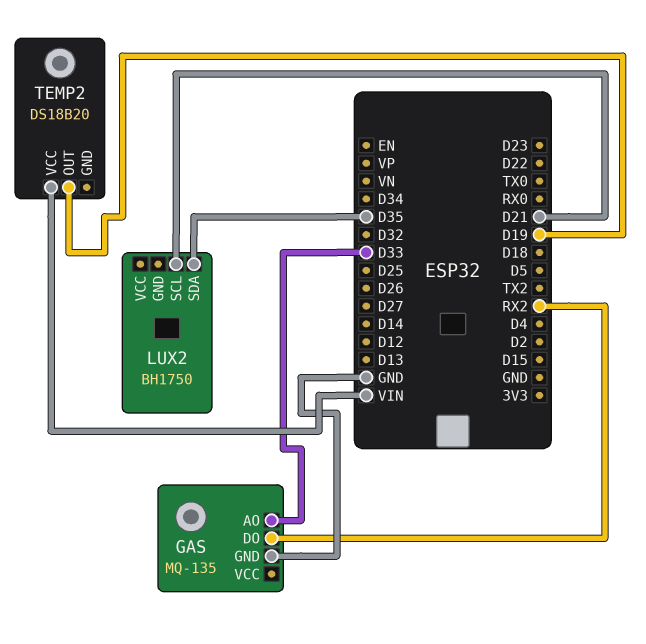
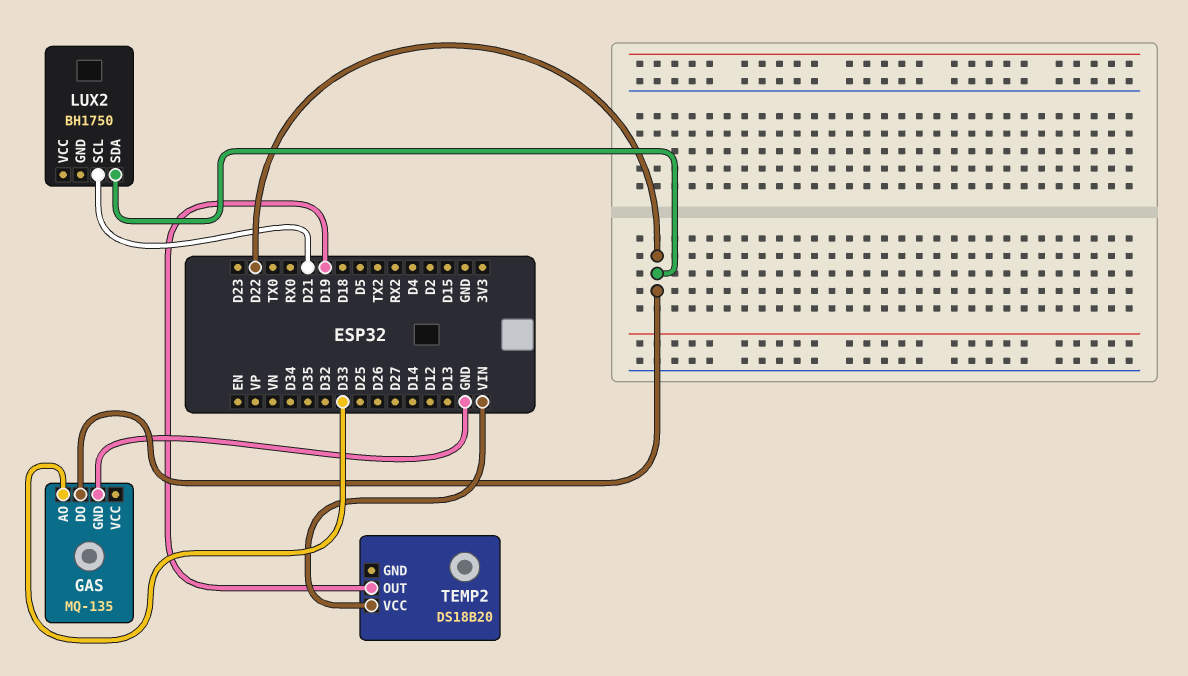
GAS pin DO: RX2 -> D22
LUX2 pin SDA: D35 -> D22

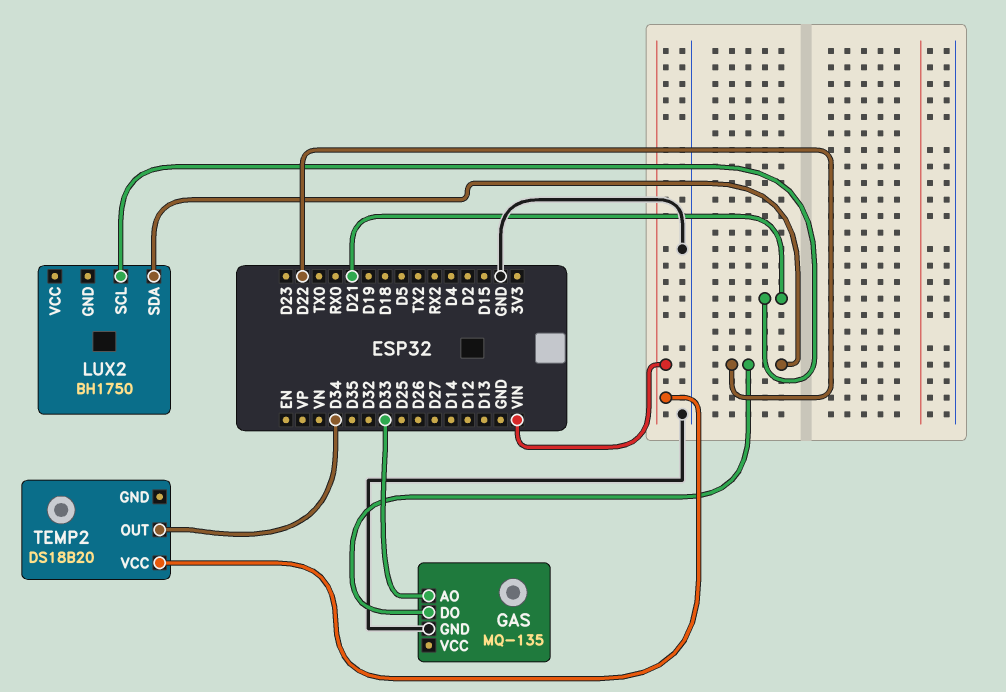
TEMP2 pin OUT: D19 -> D34

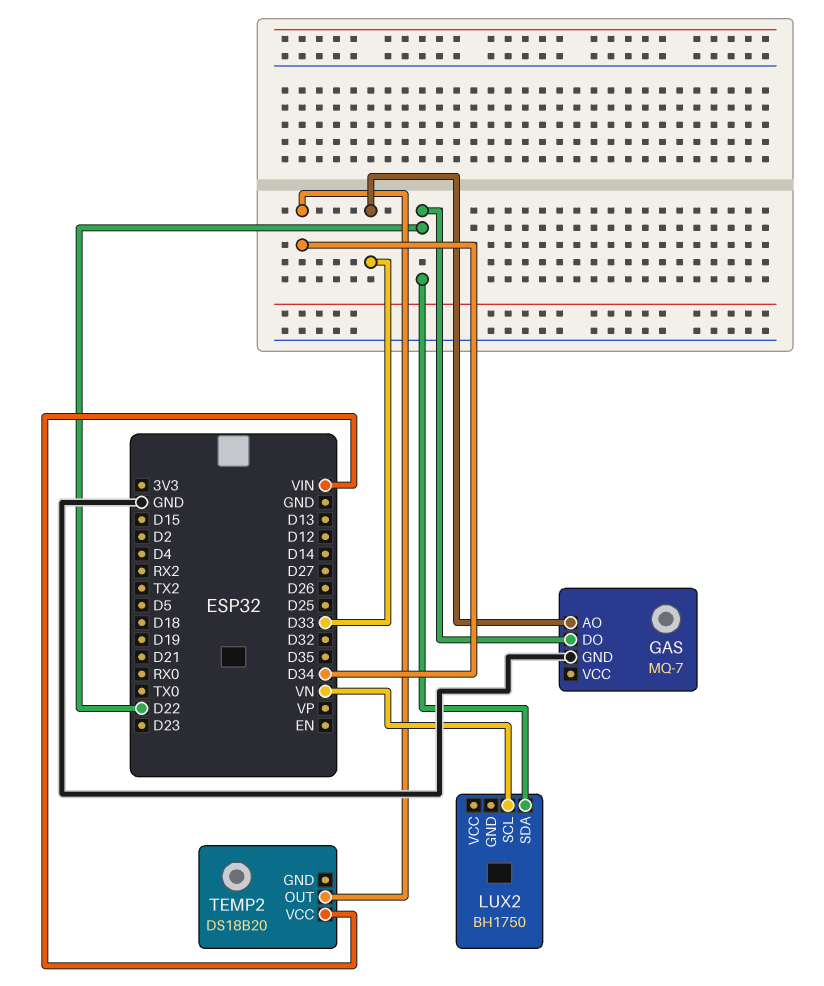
GAS: MQ-135 -> MQ-7
LUX2 pin SCL: D21 -> VN

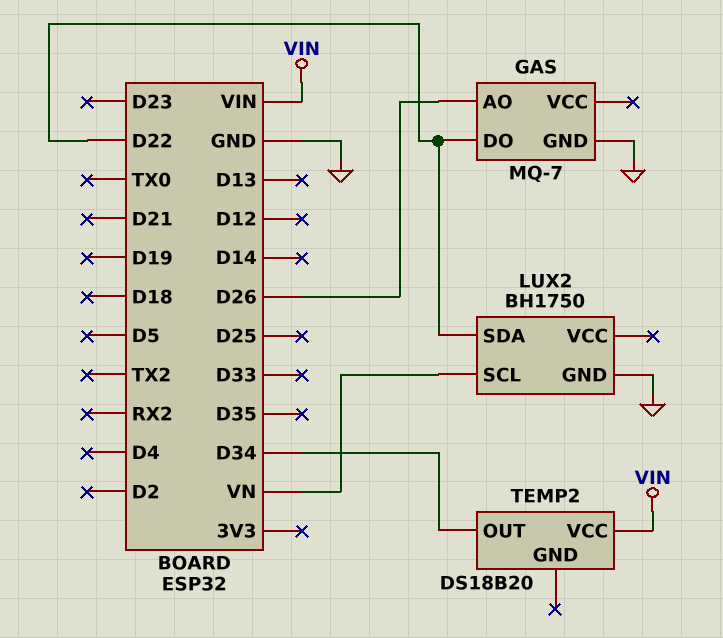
GAS pin AO: D33 -> D26
LUX2 pin GND: none -> GND

